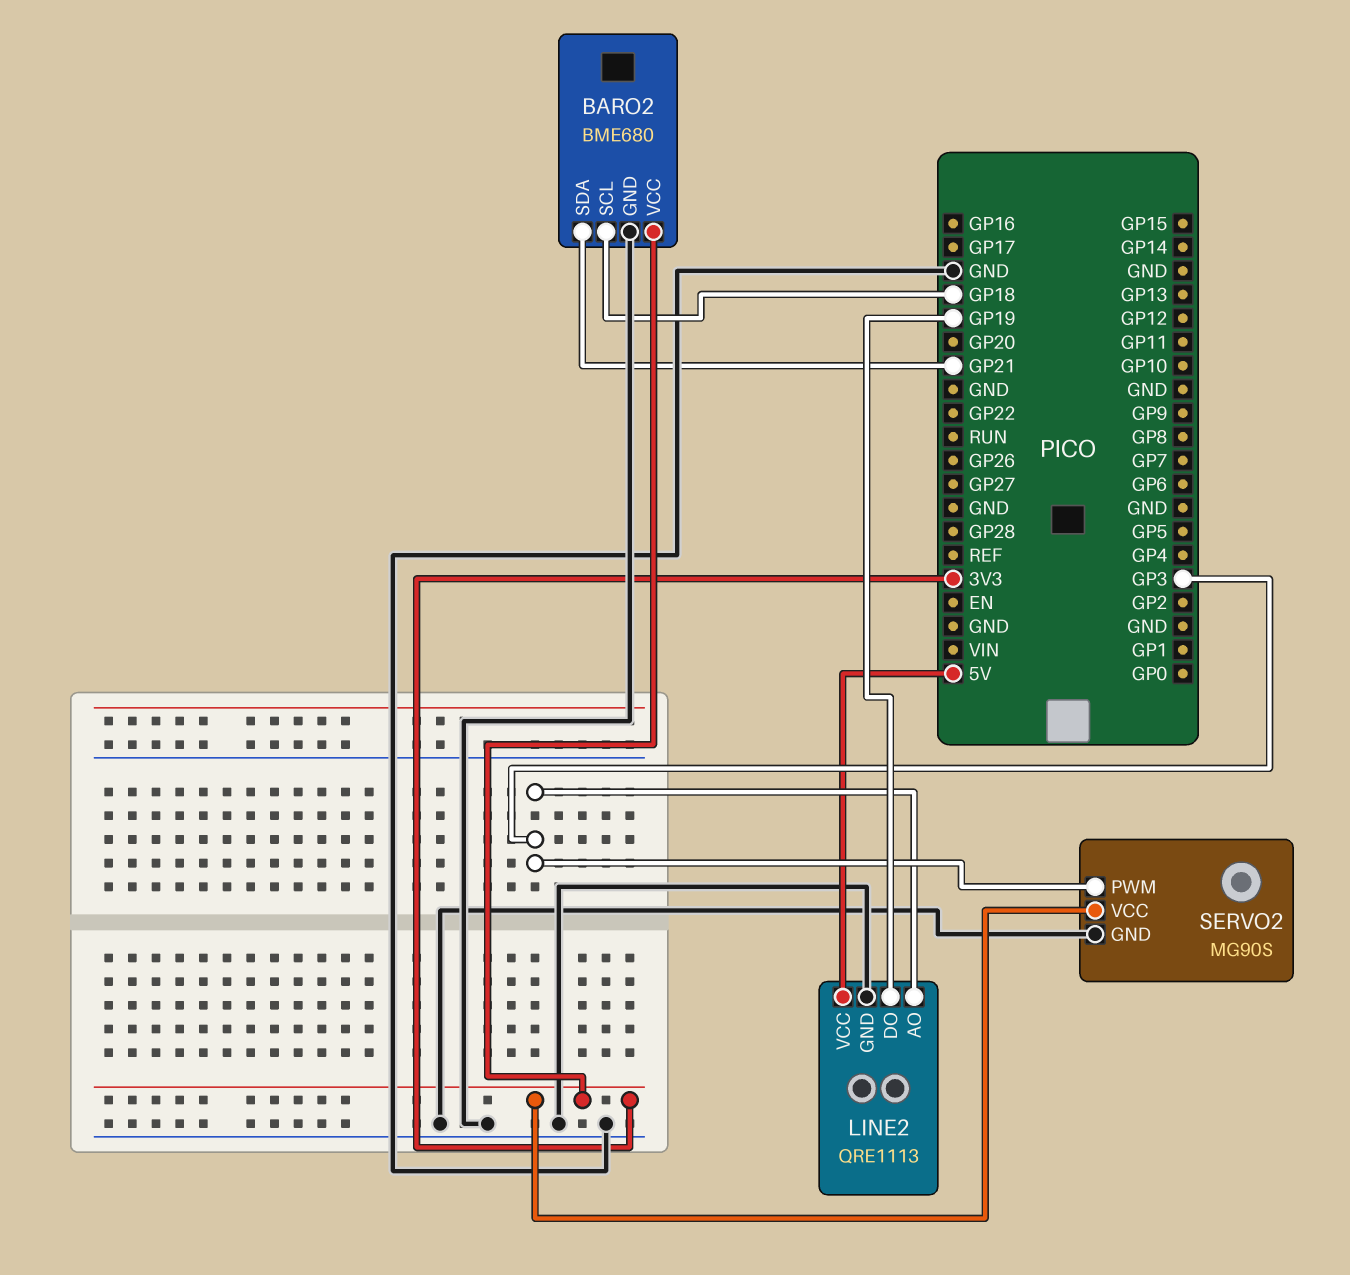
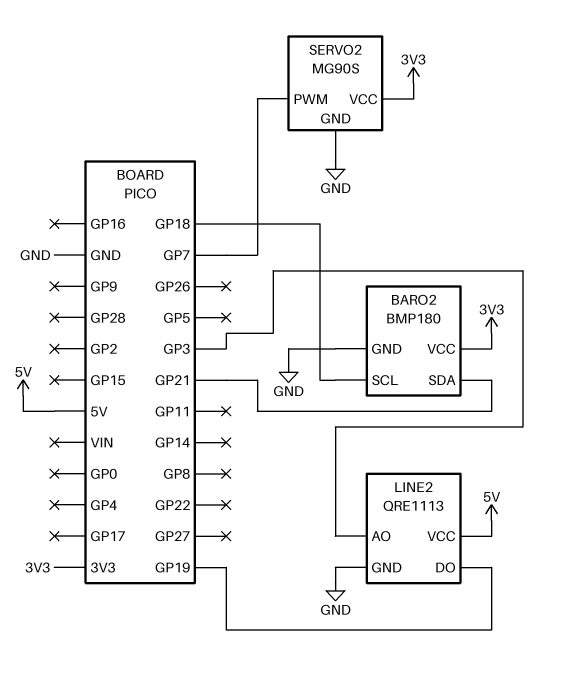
BARO2: BME680 -> BMP180
SERVO2 pin PWM: GP3 -> GP7

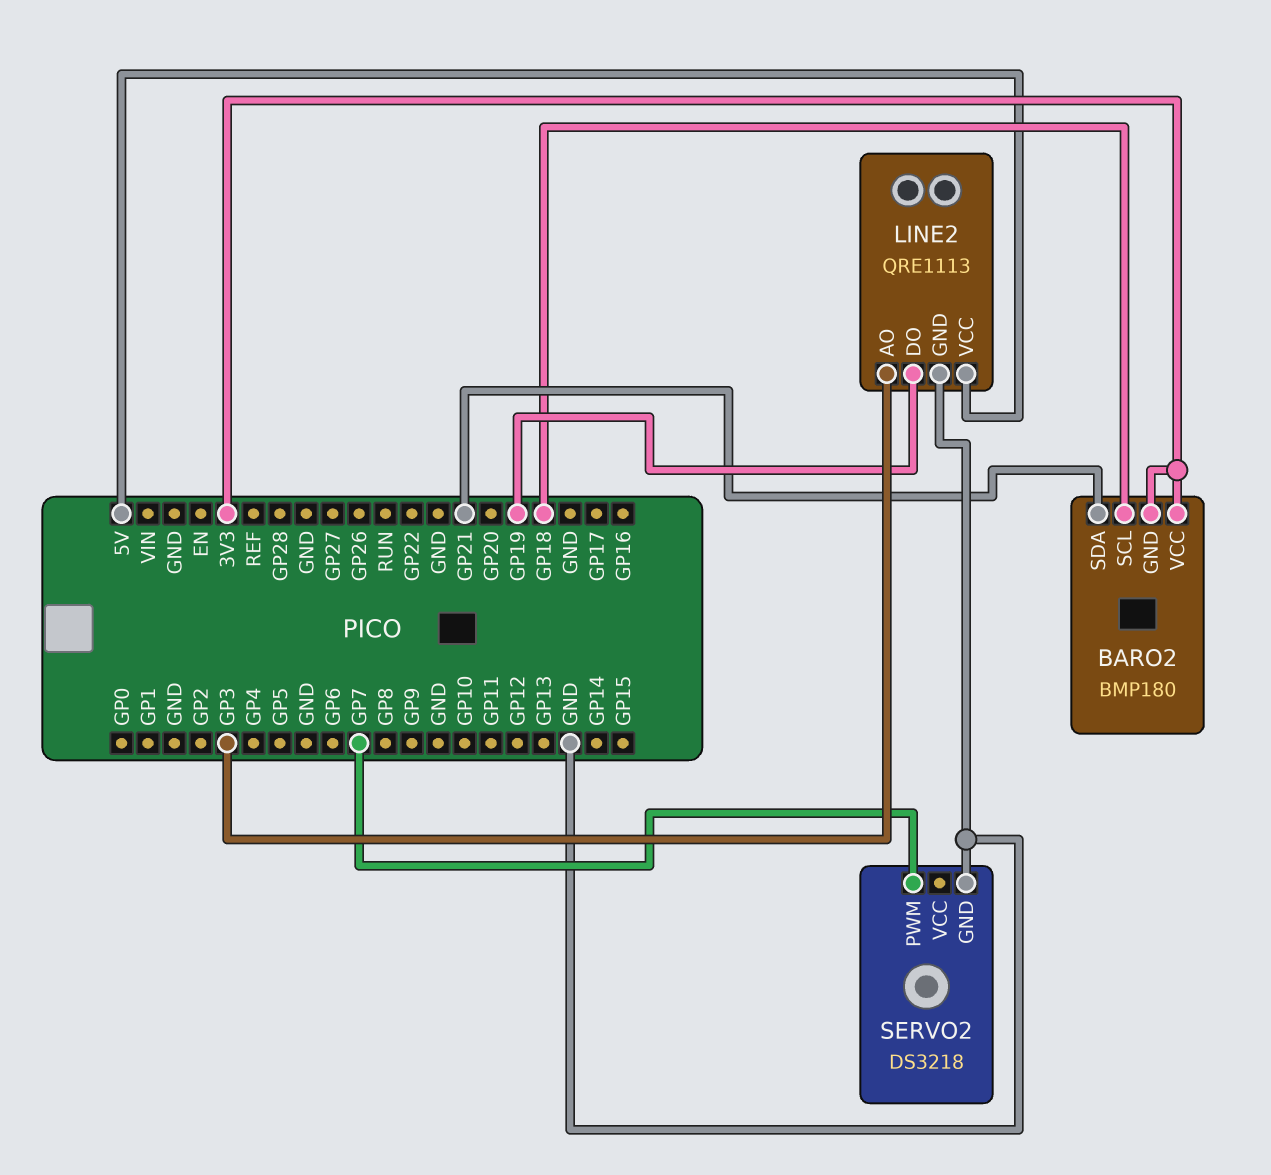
BARO2 pin GND: GND -> 3V3
SERVO2: MG90S -> DS3218
SERVO2 pin VCC: 3V3 -> none

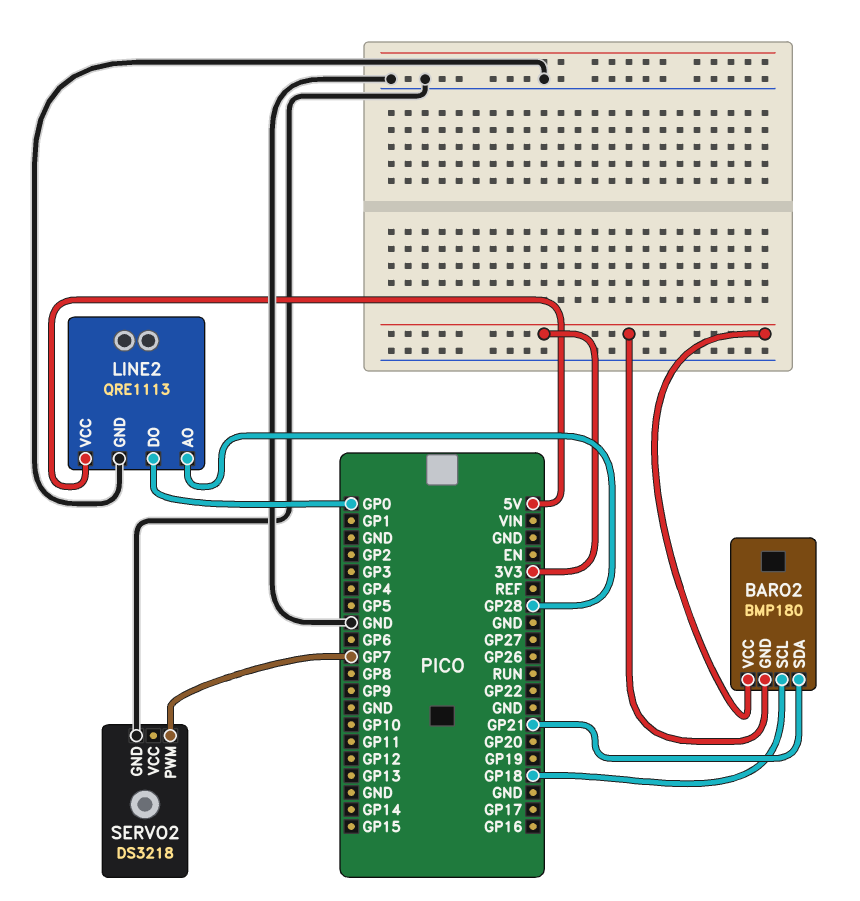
LINE2 pin AO: GP3 -> GP28
LINE2 pin DO: GP19 -> GP0

